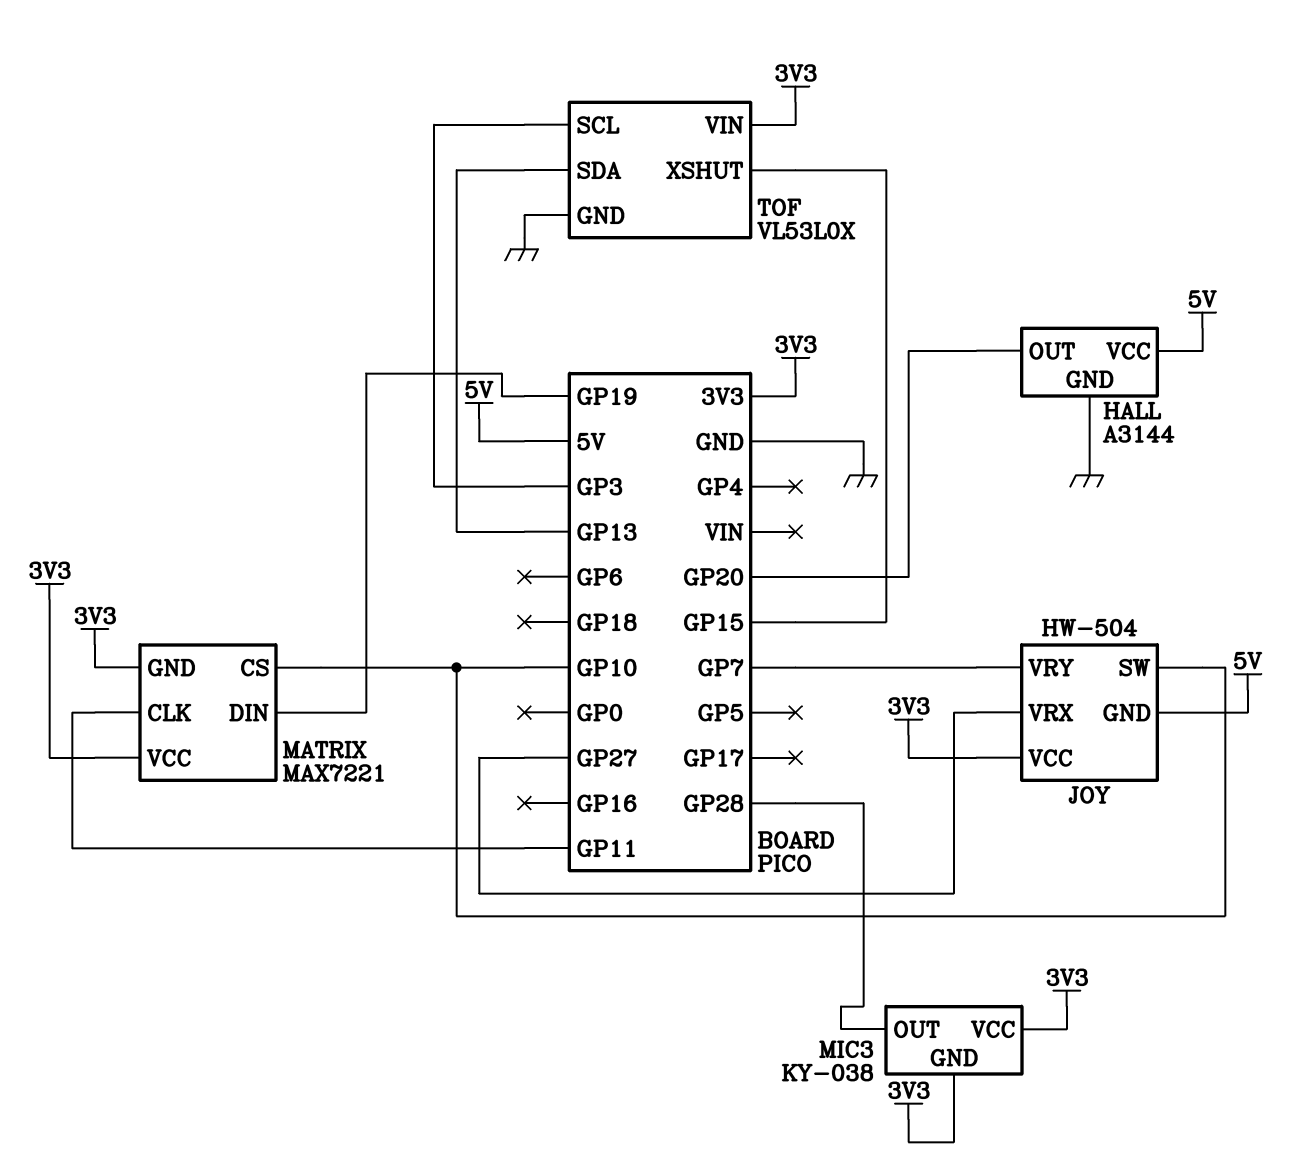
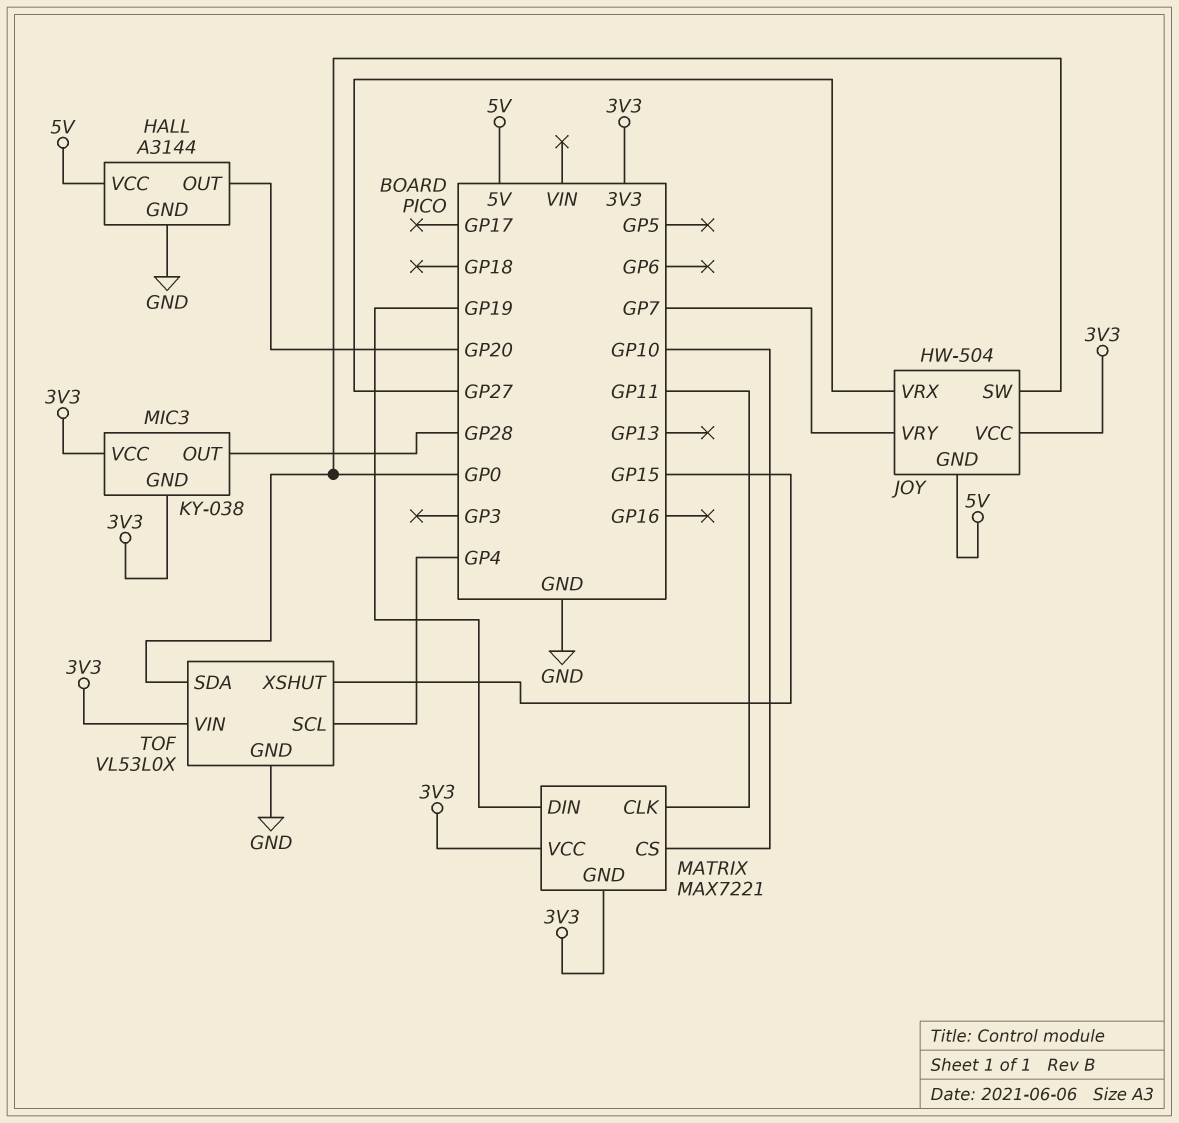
JOY pin SW: GP10 -> GP0
TOF pin SCL: GP3 -> GP4
TOF pin SDA: GP13 -> GP0

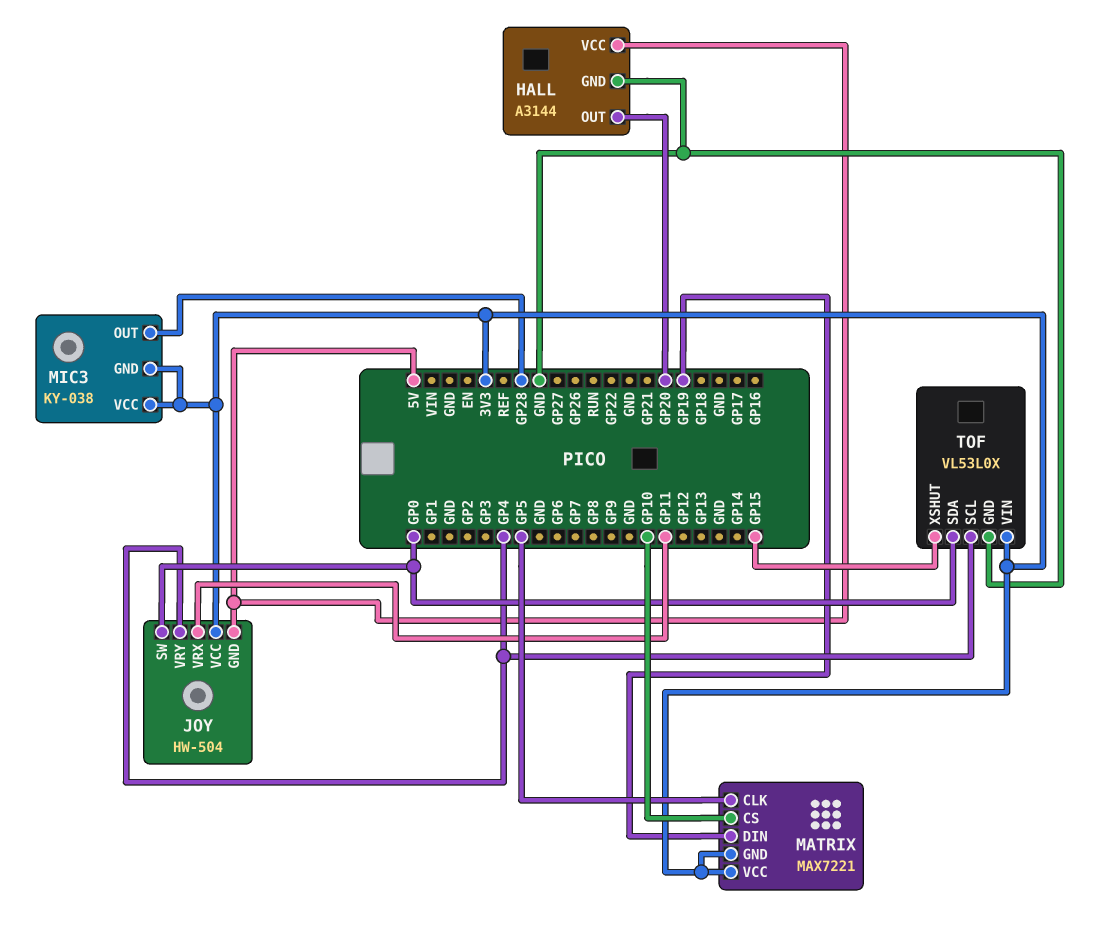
JOY pin VRX: GP27 -> GP11
JOY pin VRY: GP7 -> GP4
MATRIX pin CLK: GP11 -> GP5

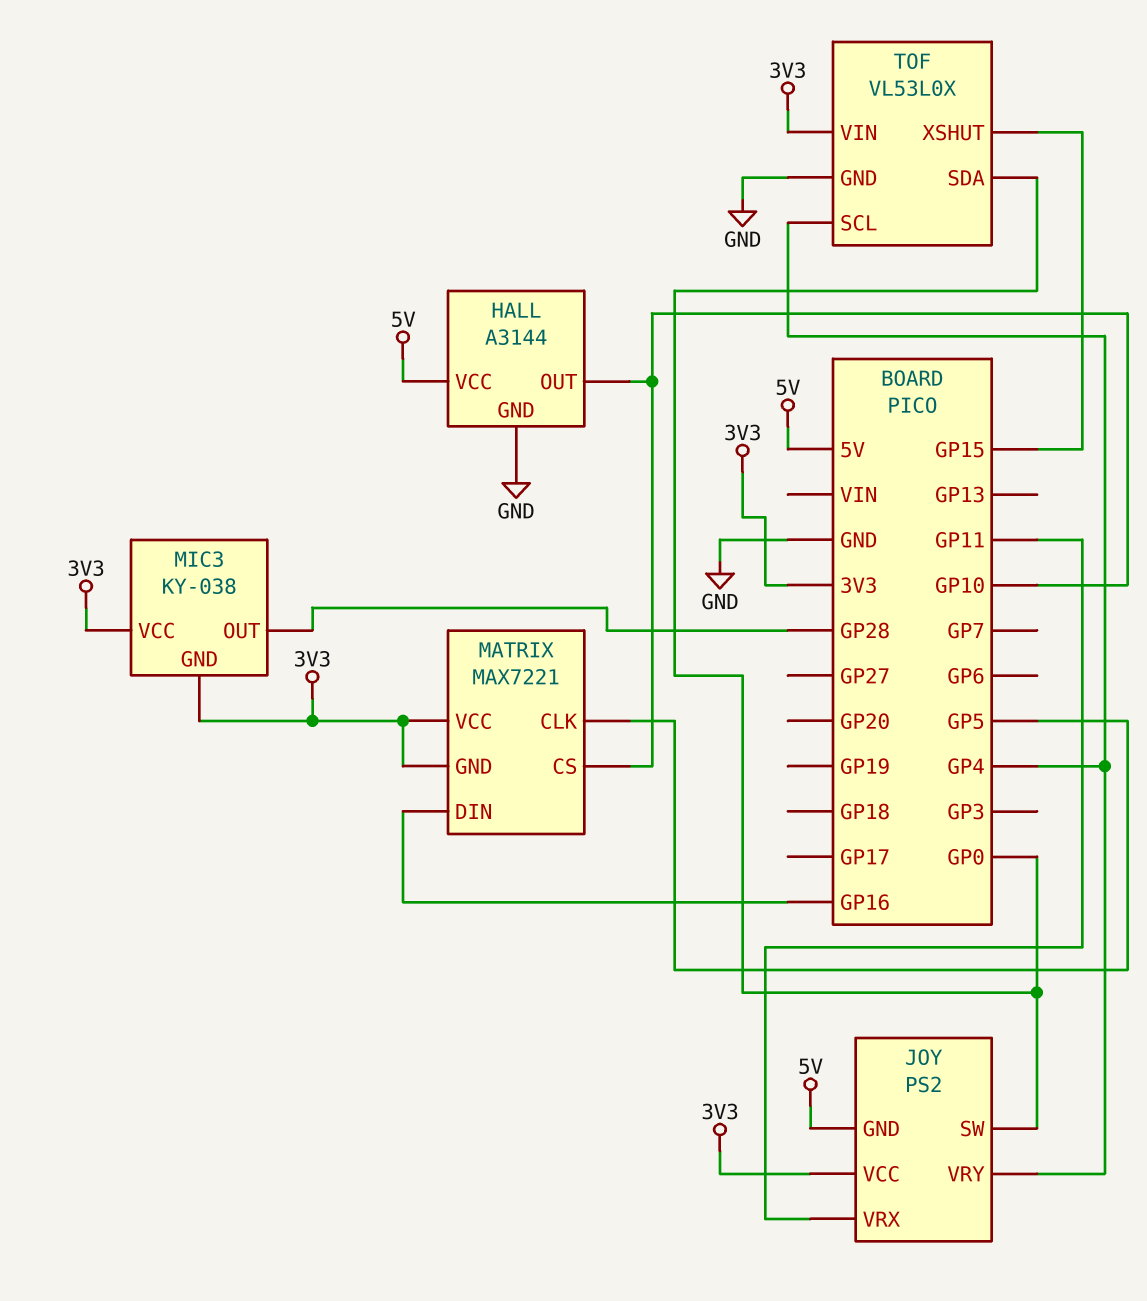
HALL pin OUT: GP20 -> GP10
JOY: HW-504 -> PS2
MATRIX pin DIN: GP19 -> GP16

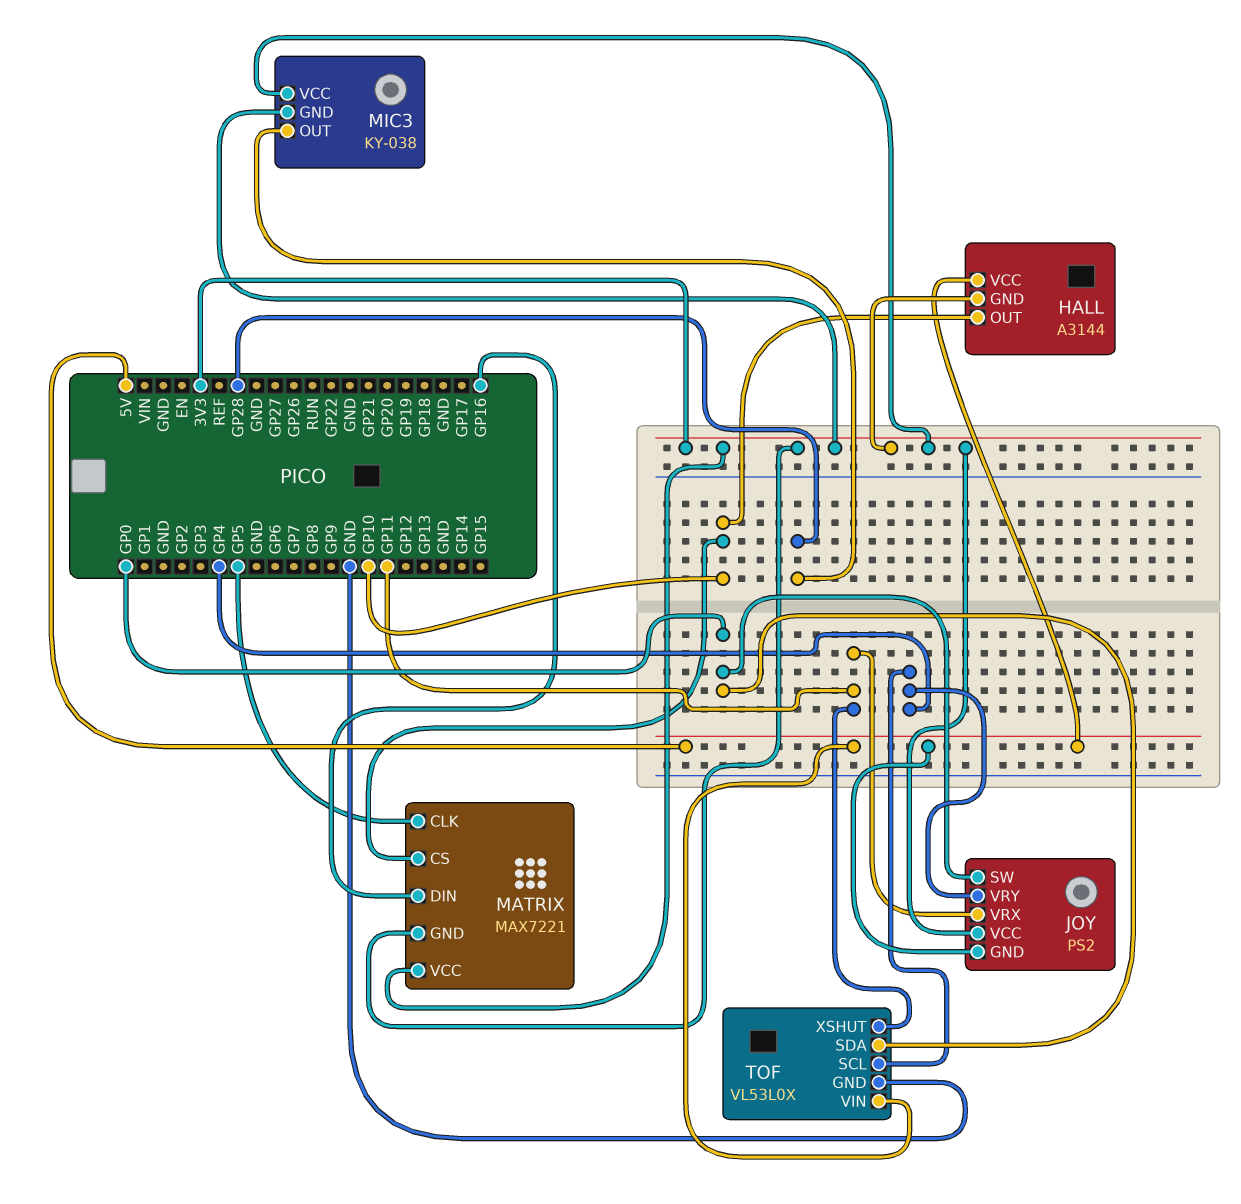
HALL pin GND: GND -> 3V3
TOF pin VIN: 3V3 -> 5V
TOF pin XSHUT: GP15 -> GP11

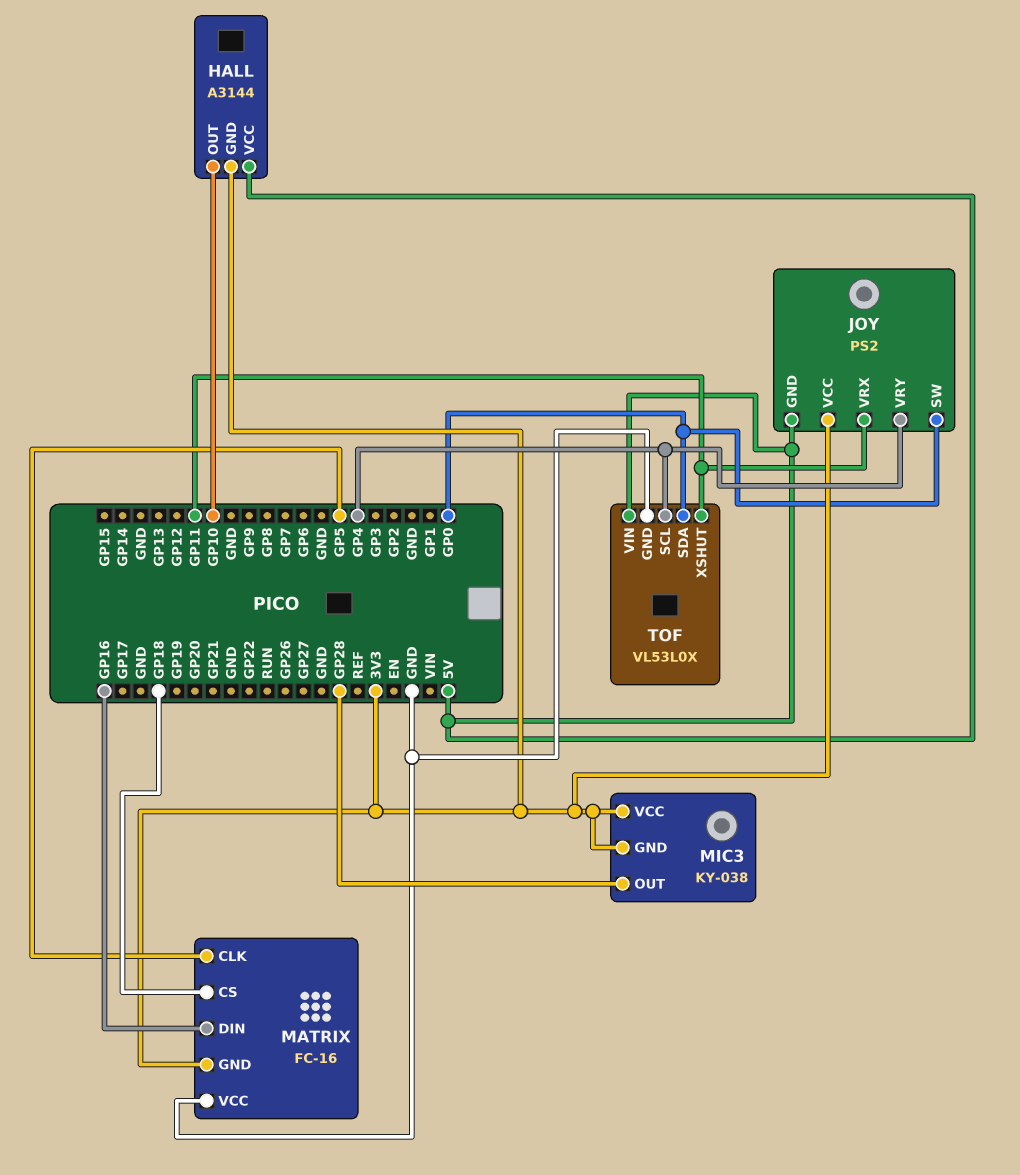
MATRIX: MAX7221 -> FC-16
MATRIX pin CS: GP10 -> GP18
MATRIX pin VCC: 3V3 -> GND

